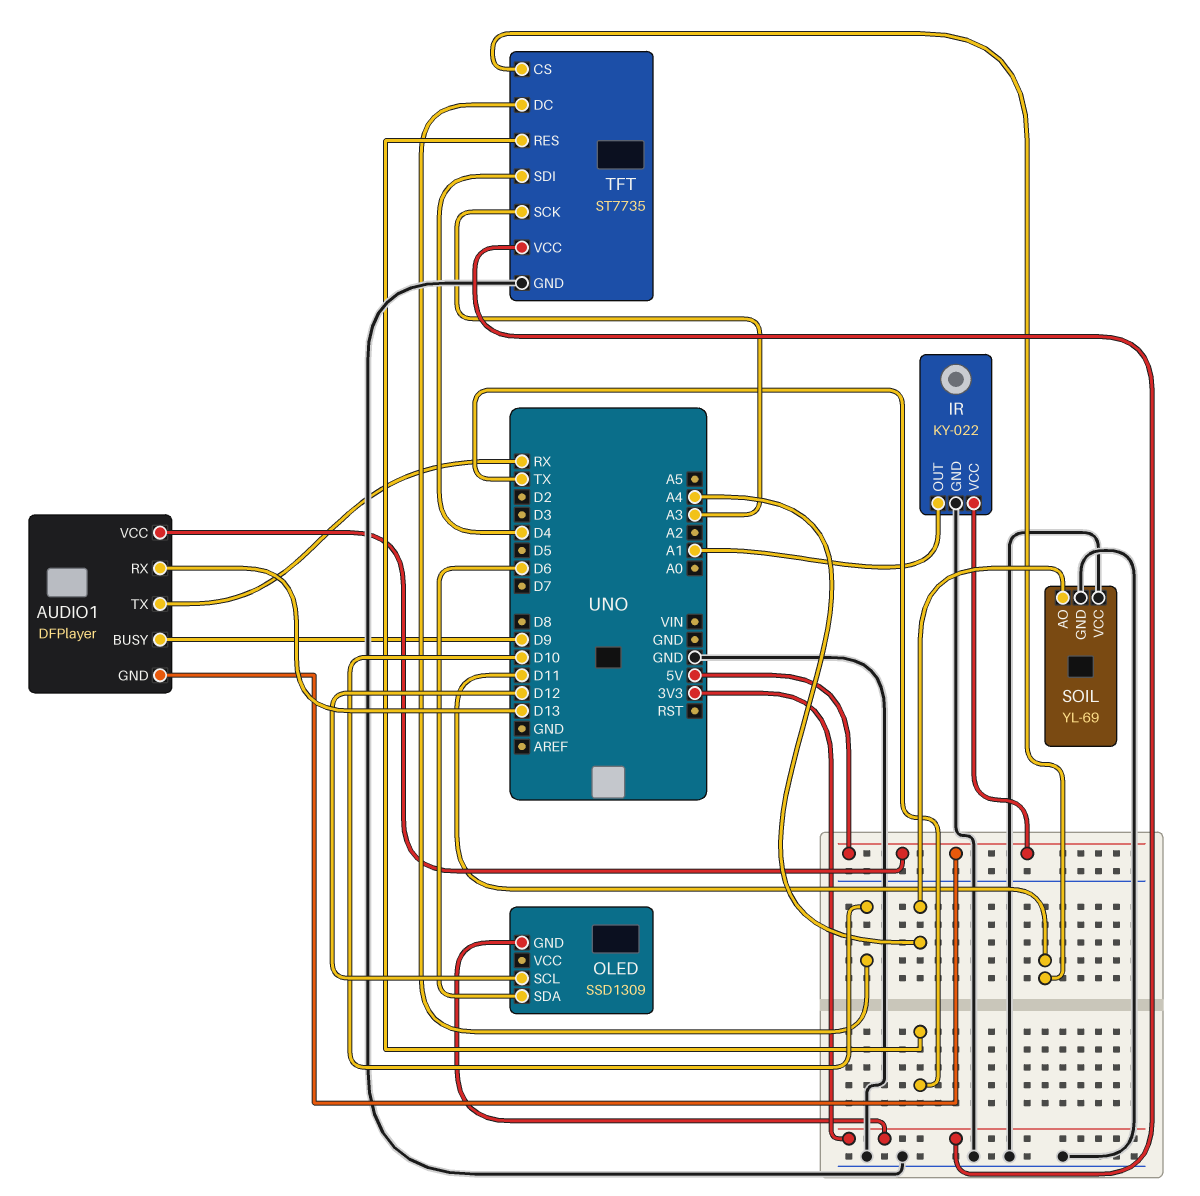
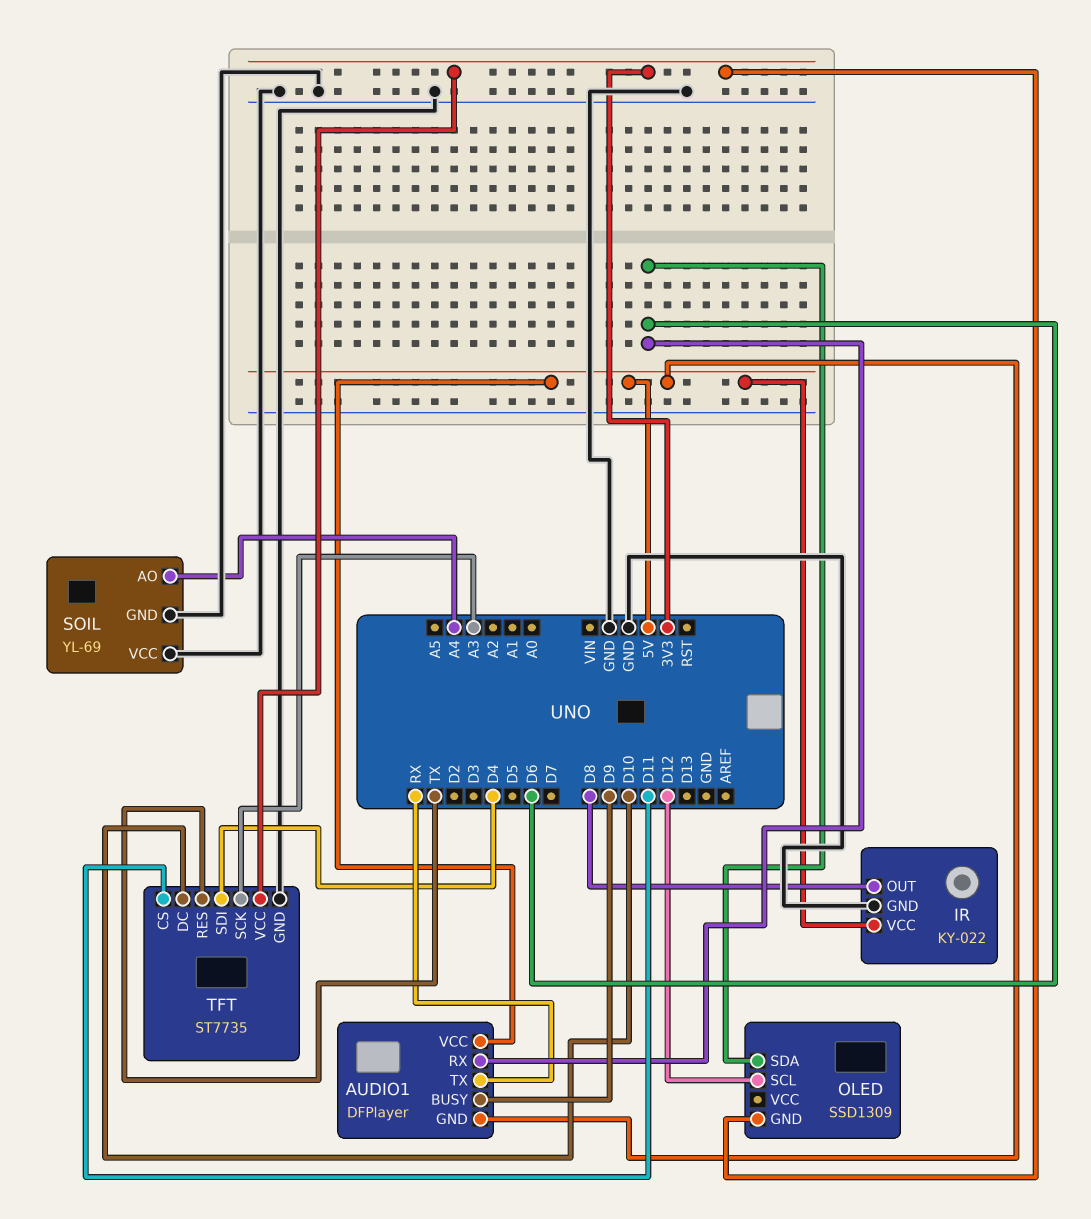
AUDIO1 pin RX: D13 -> D6
IR pin OUT: A1 -> D8

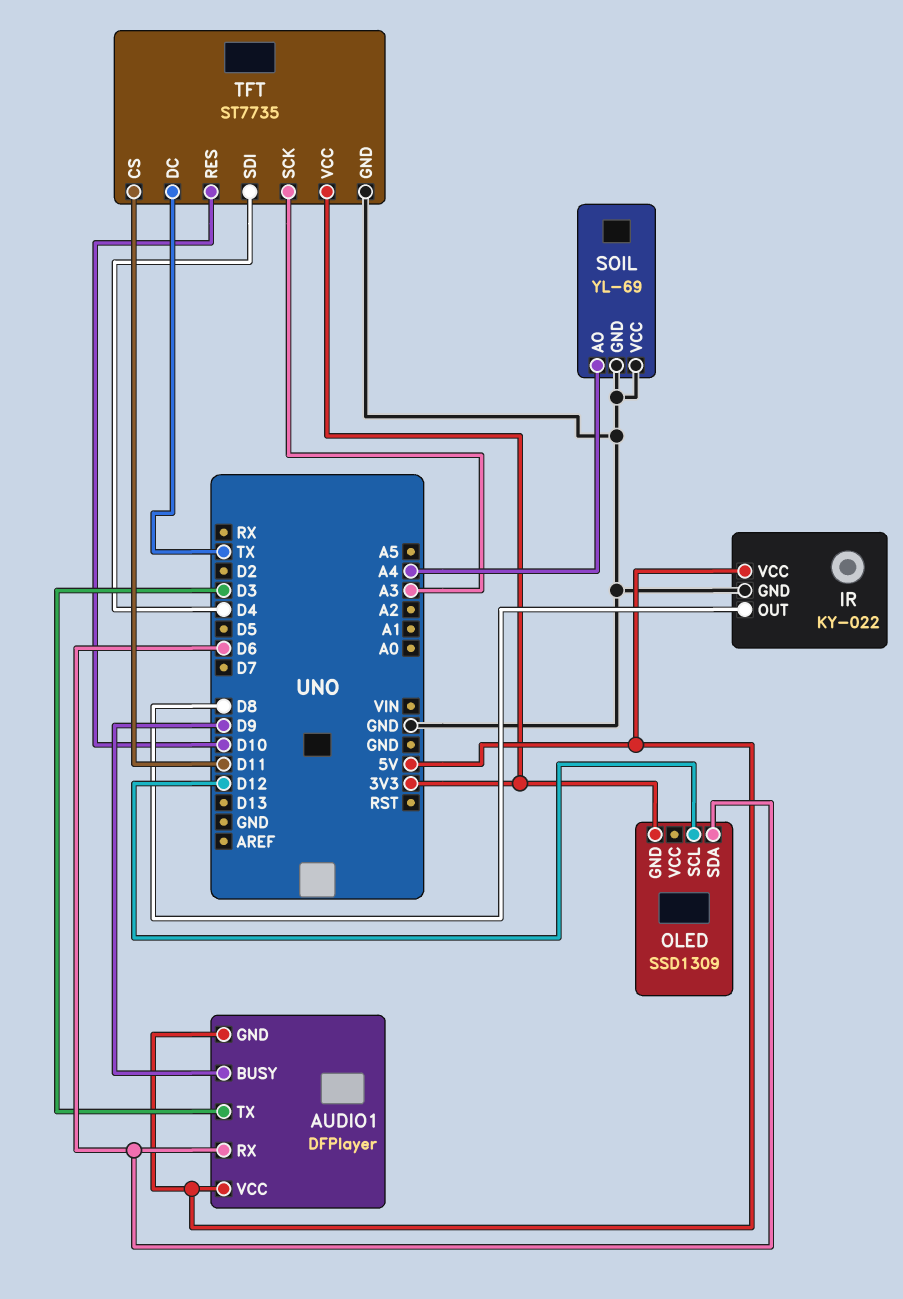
AUDIO1 pin TX: RX -> D3
TFT pin DC: D10 -> TX
TFT pin RES: TX -> D10

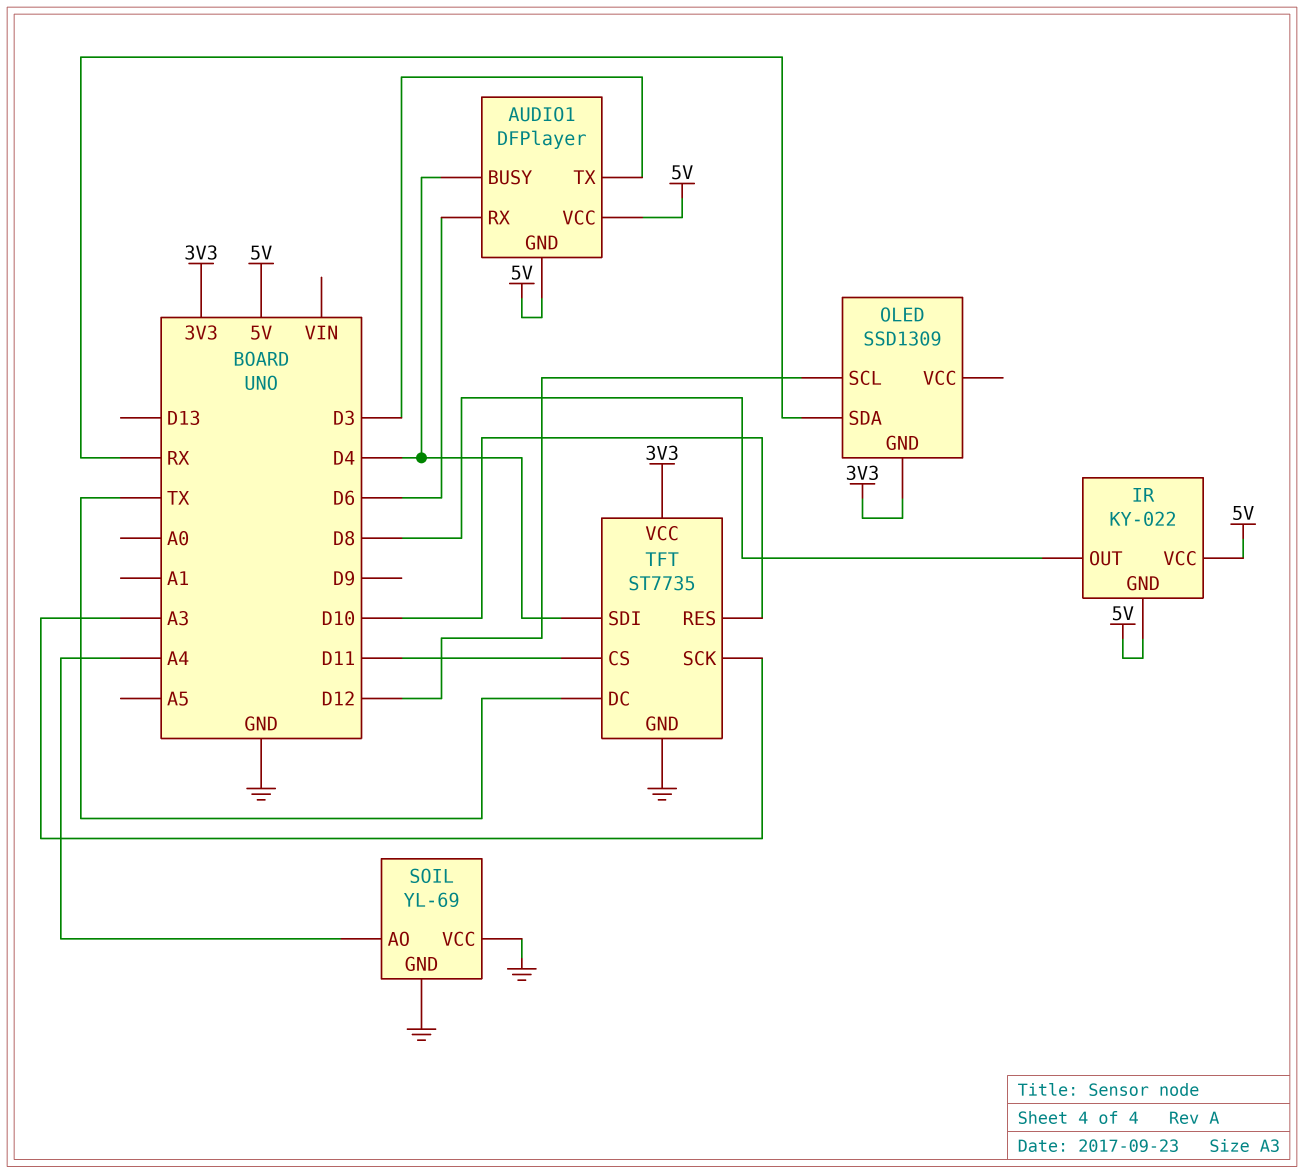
AUDIO1 pin BUSY: D9 -> D4
IR pin GND: GND -> 5V
OLED pin SDA: D6 -> RX

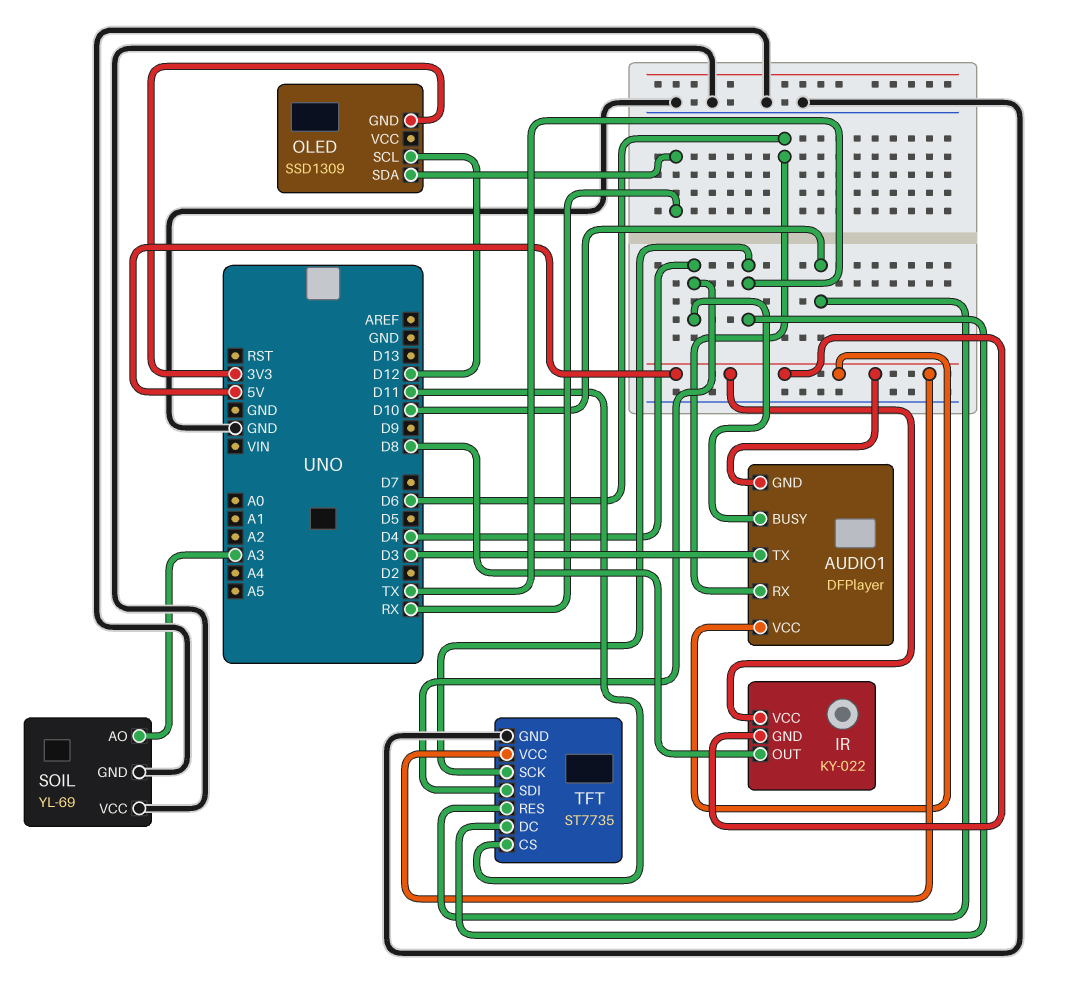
SOIL pin AO: A4 -> A3
TFT pin SCK: A3 -> TX
TFT pin VCC: 3V3 -> 5V

